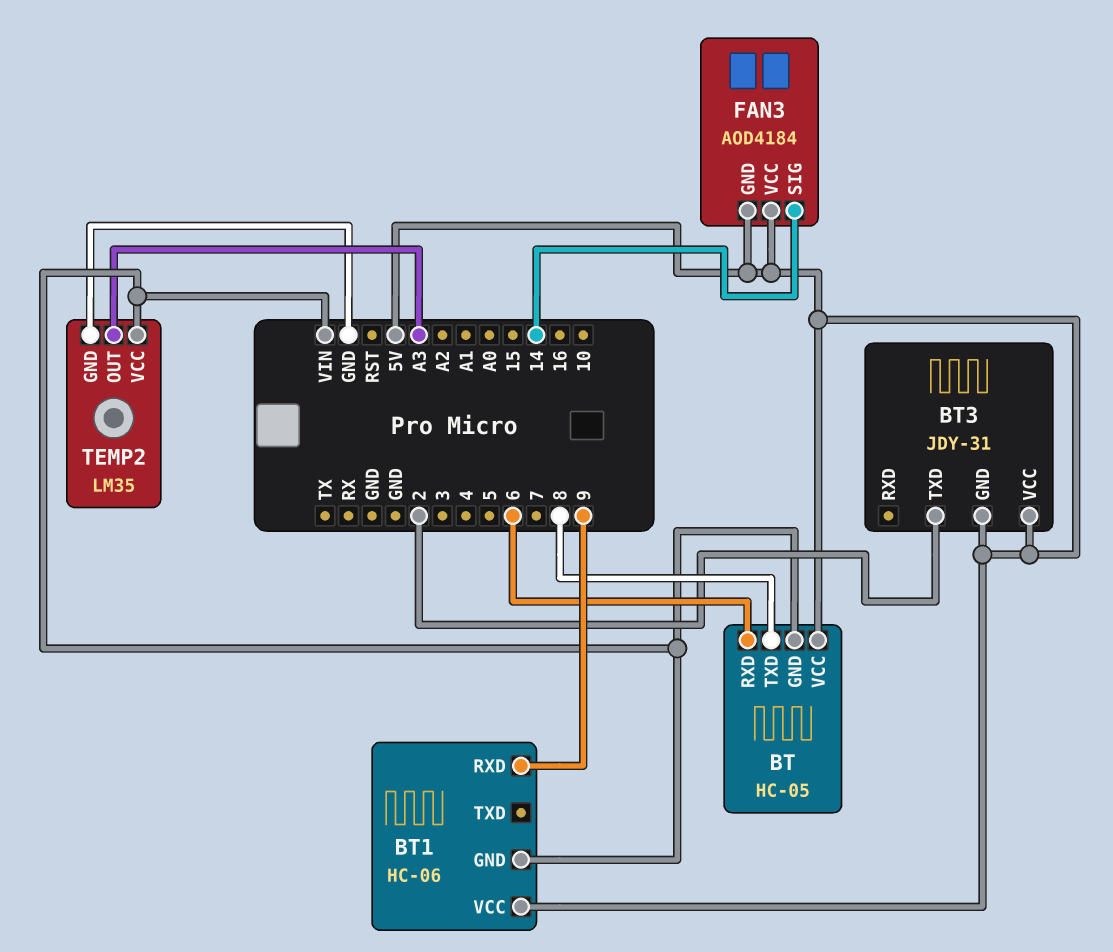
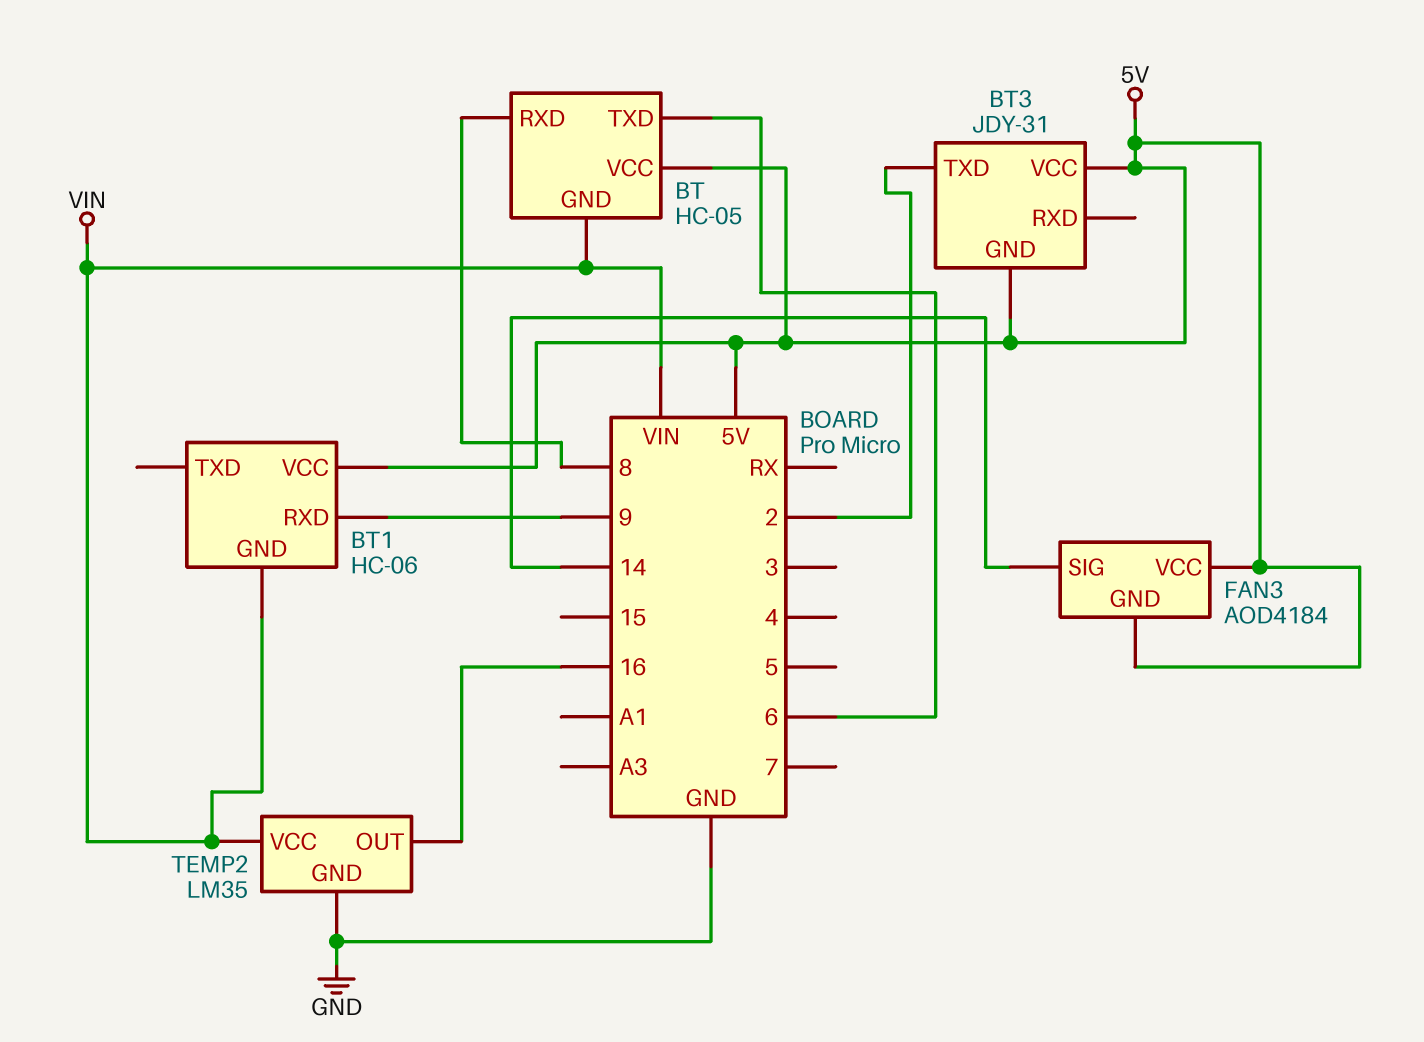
BT pin RXD: 6 -> 8
BT pin TXD: 8 -> 6
TEMP2 pin OUT: A3 -> 16

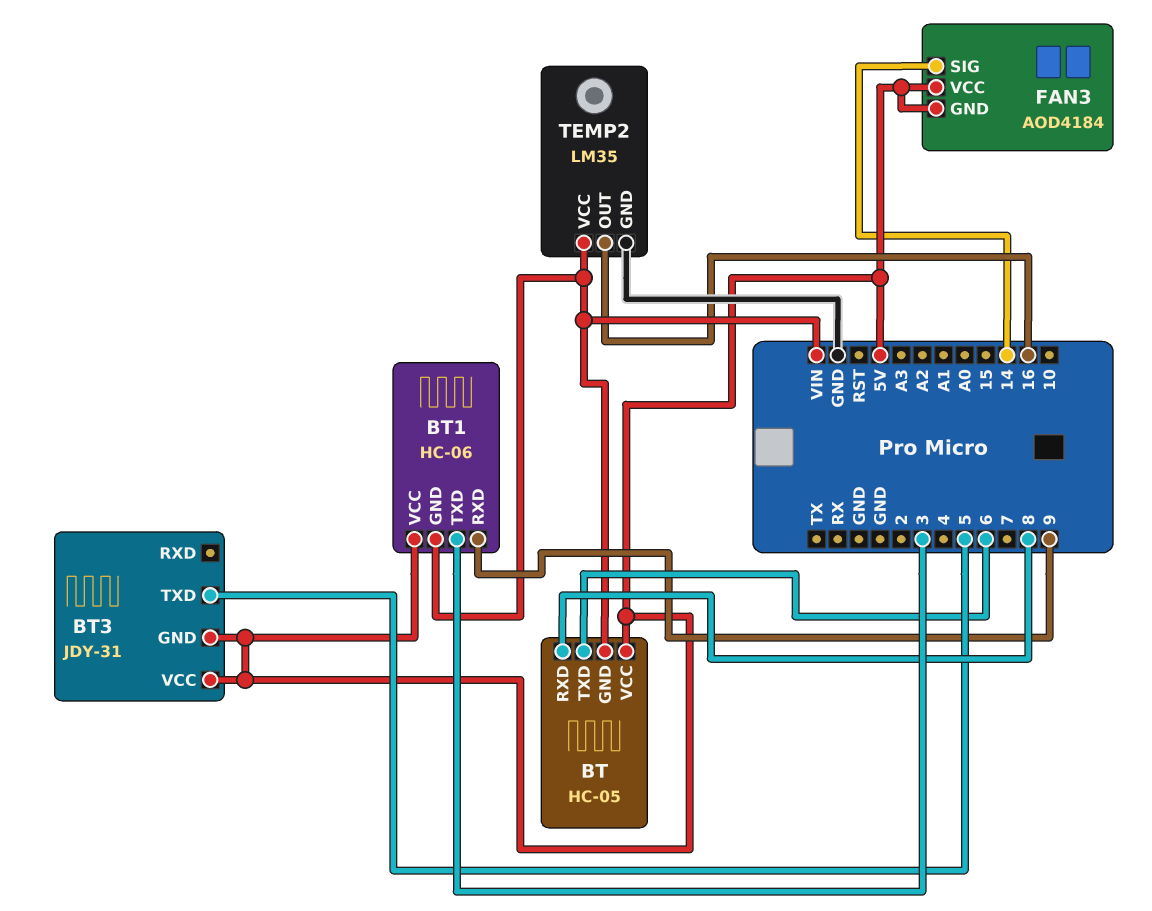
BT1 pin TXD: none -> 3
BT3 pin TXD: 2 -> 5

